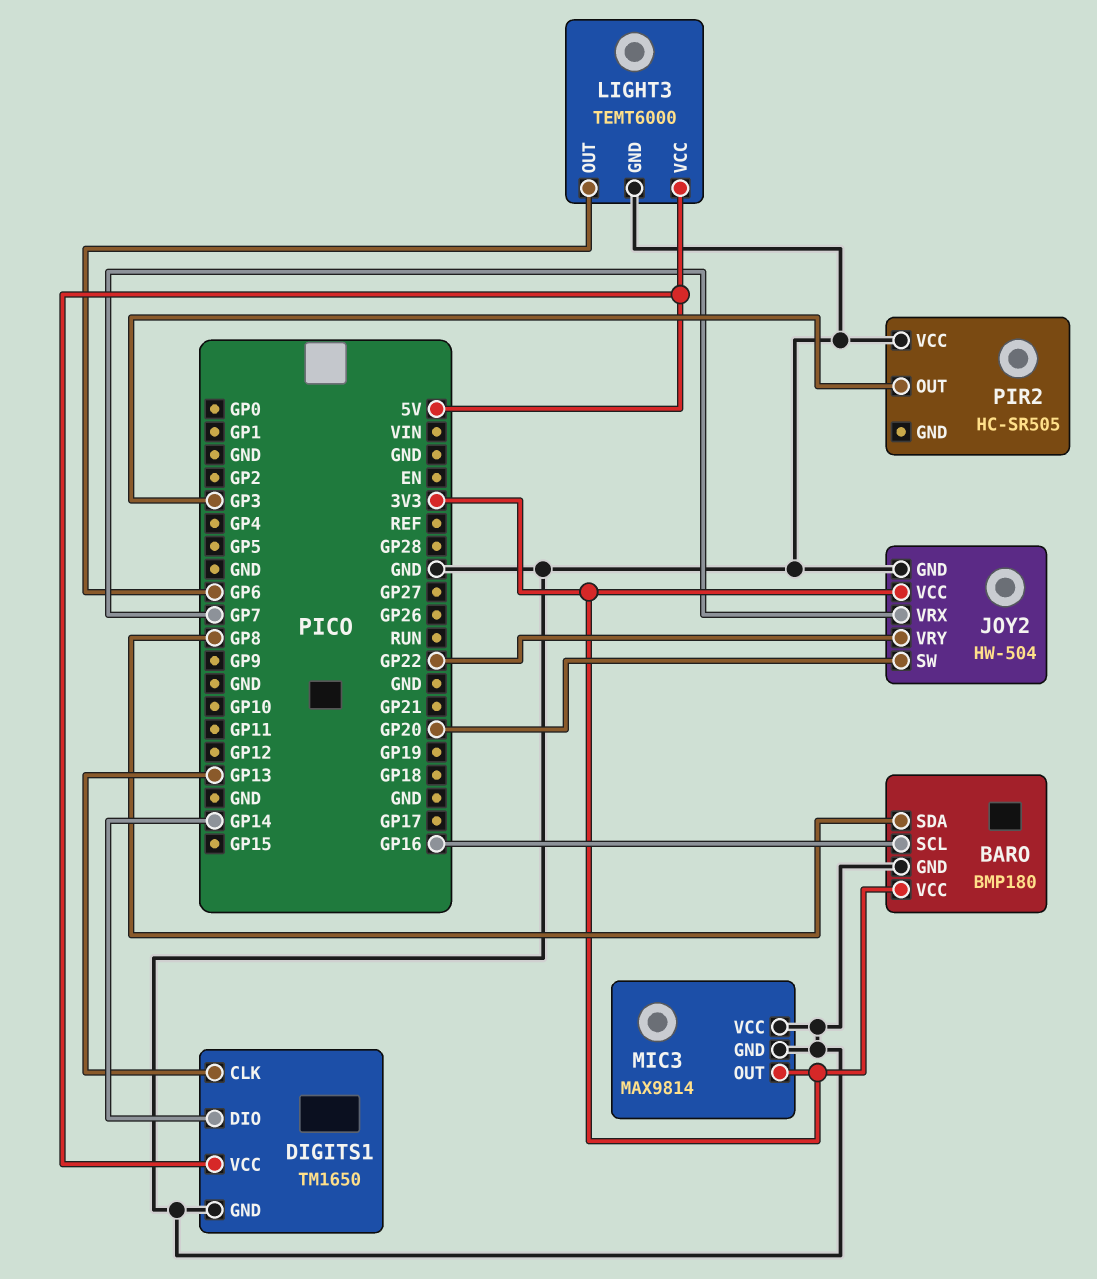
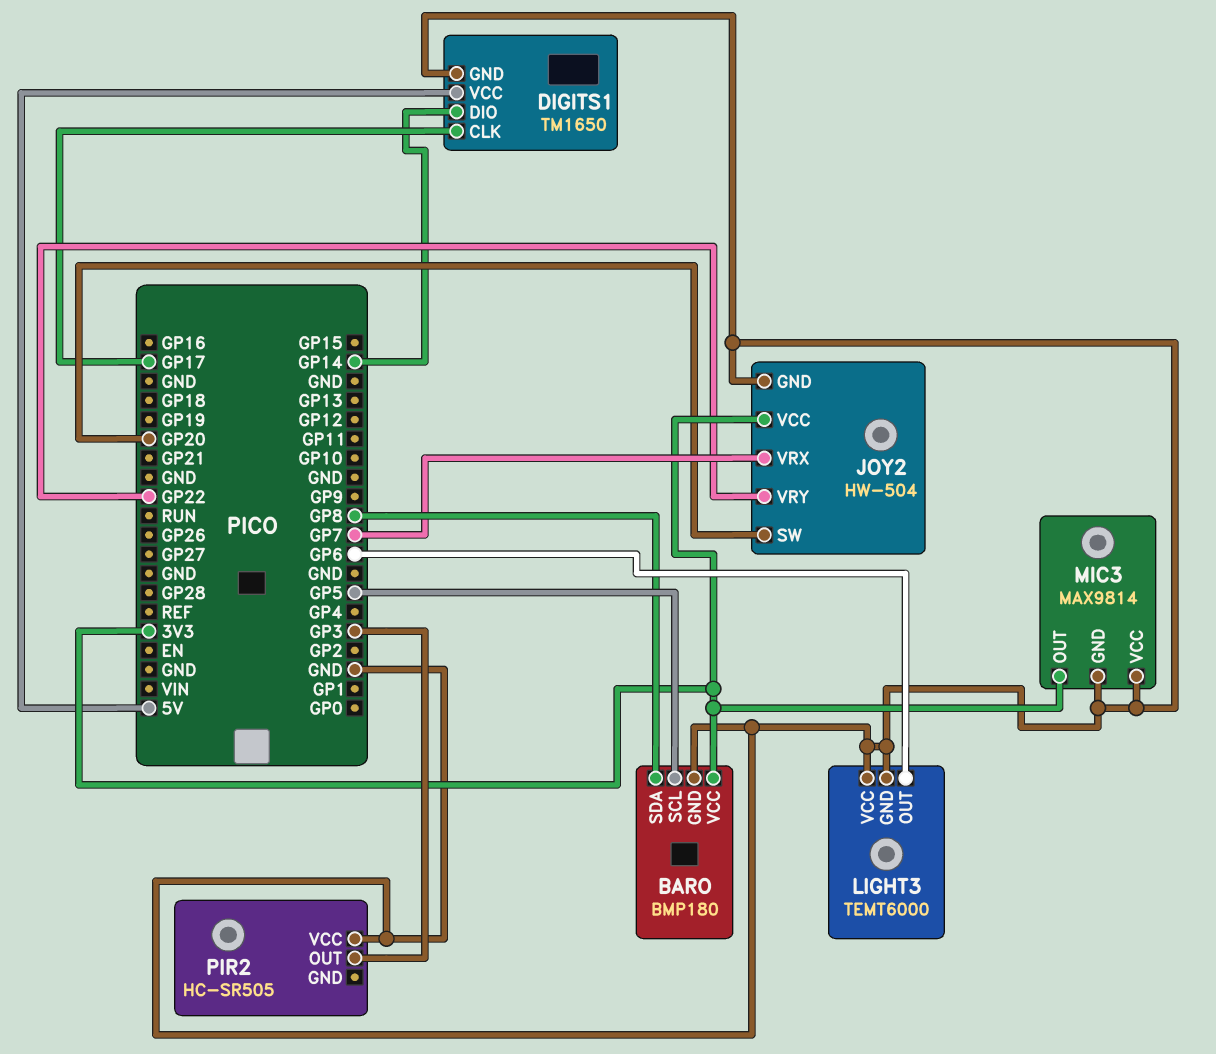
BARO pin SCL: GP16 -> GP5
DIGITS1 pin CLK: GP13 -> GP17
LIGHT3 pin VCC: 5V -> GND

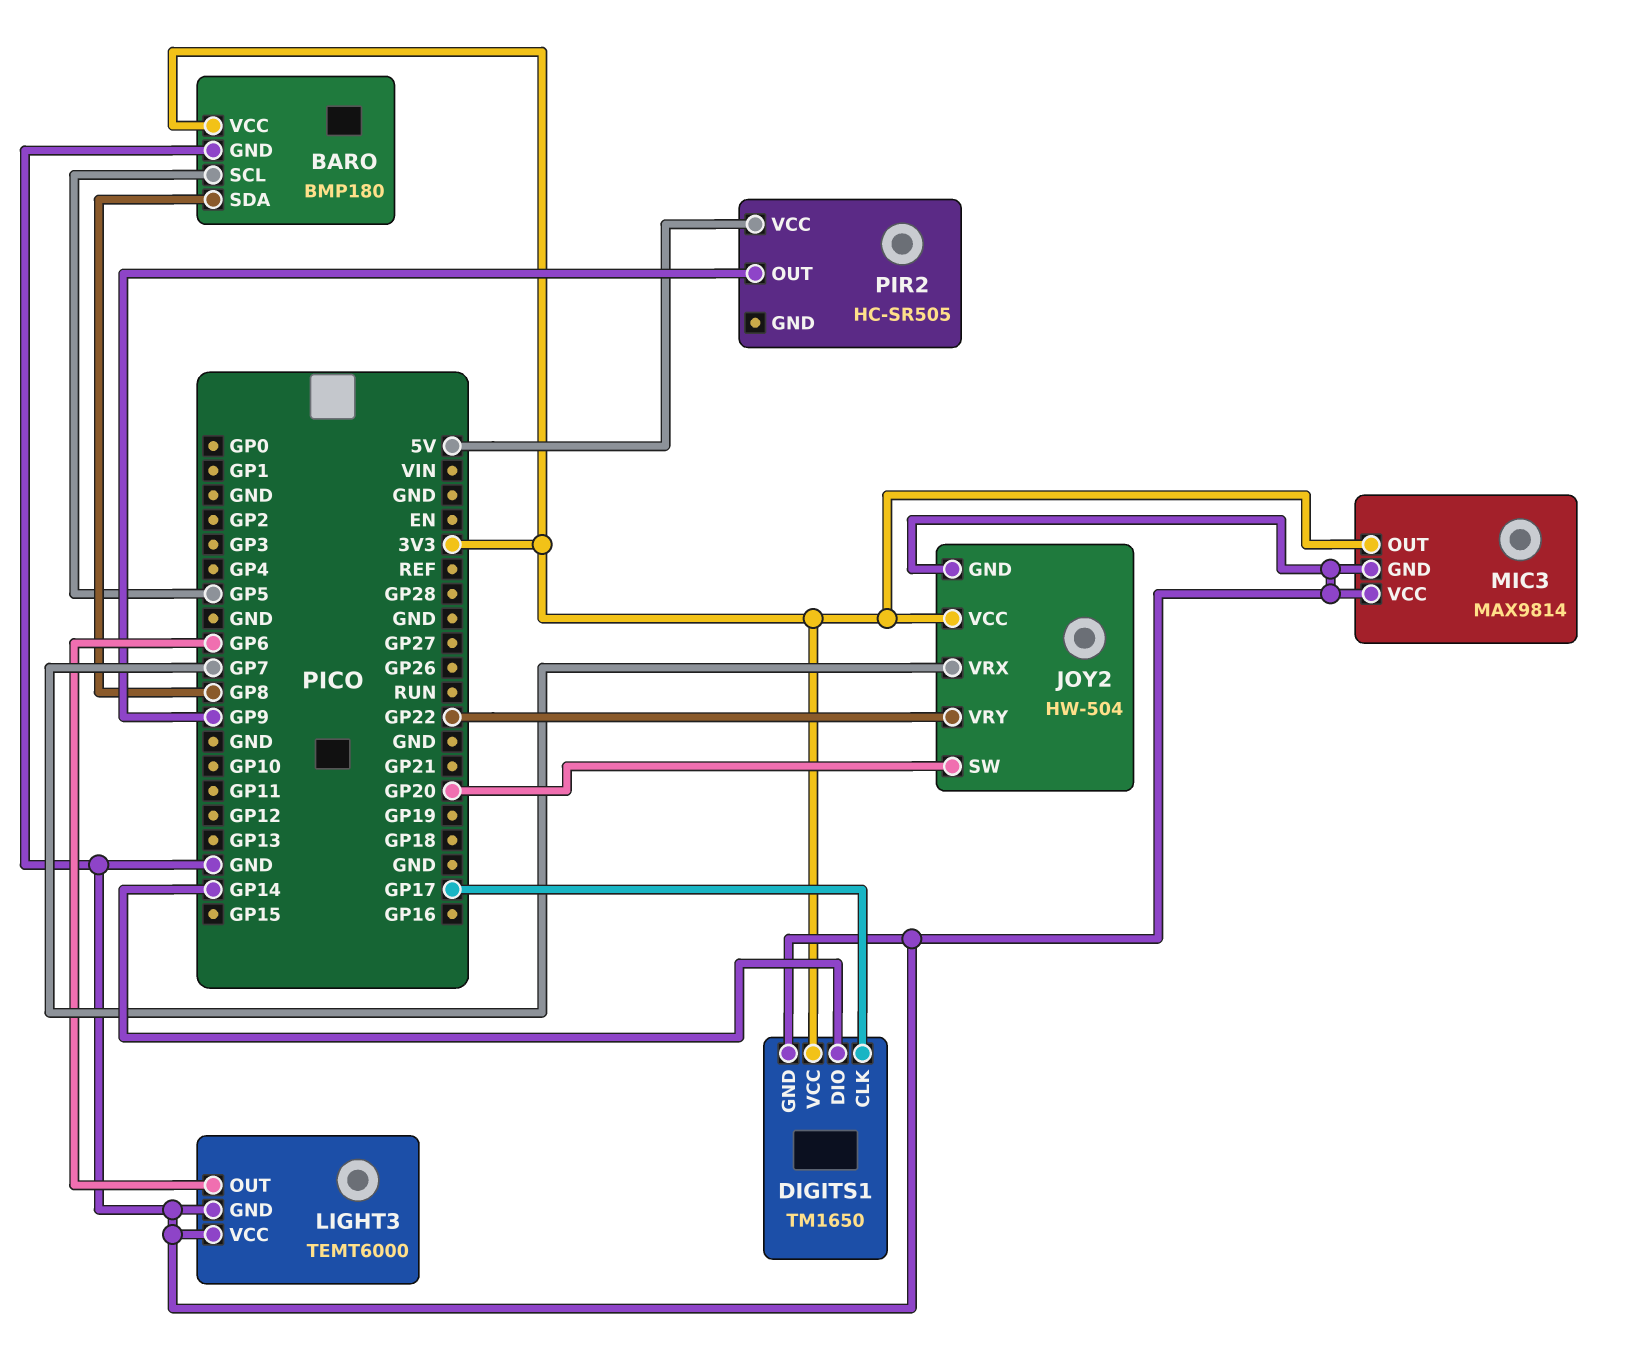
DIGITS1 pin VCC: 5V -> 3V3
PIR2 pin OUT: GP3 -> GP9
PIR2 pin VCC: GND -> 5V

